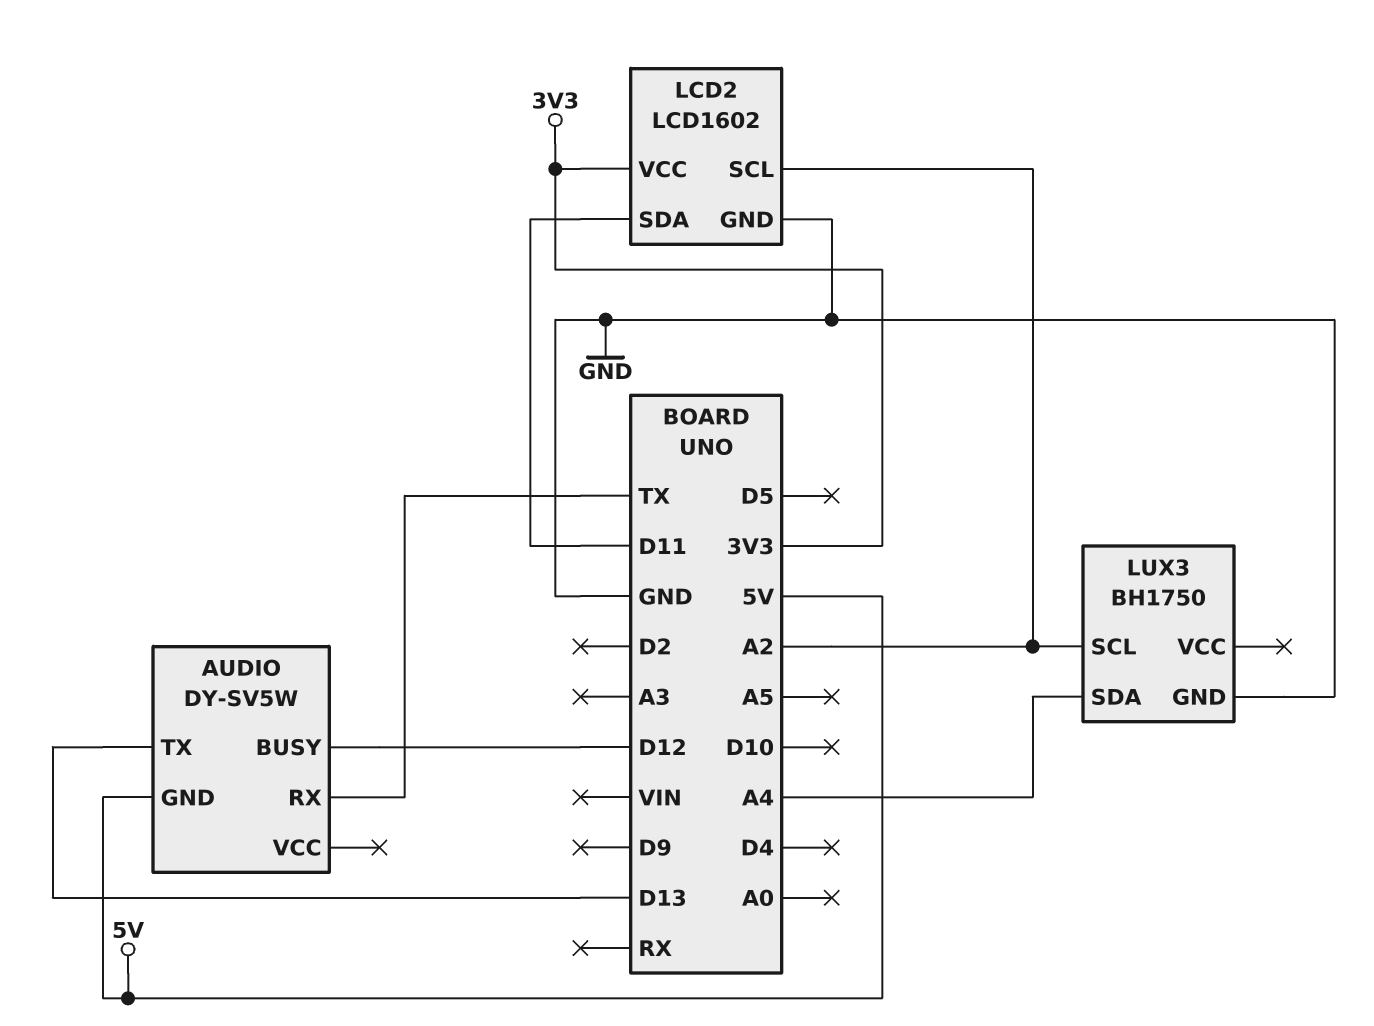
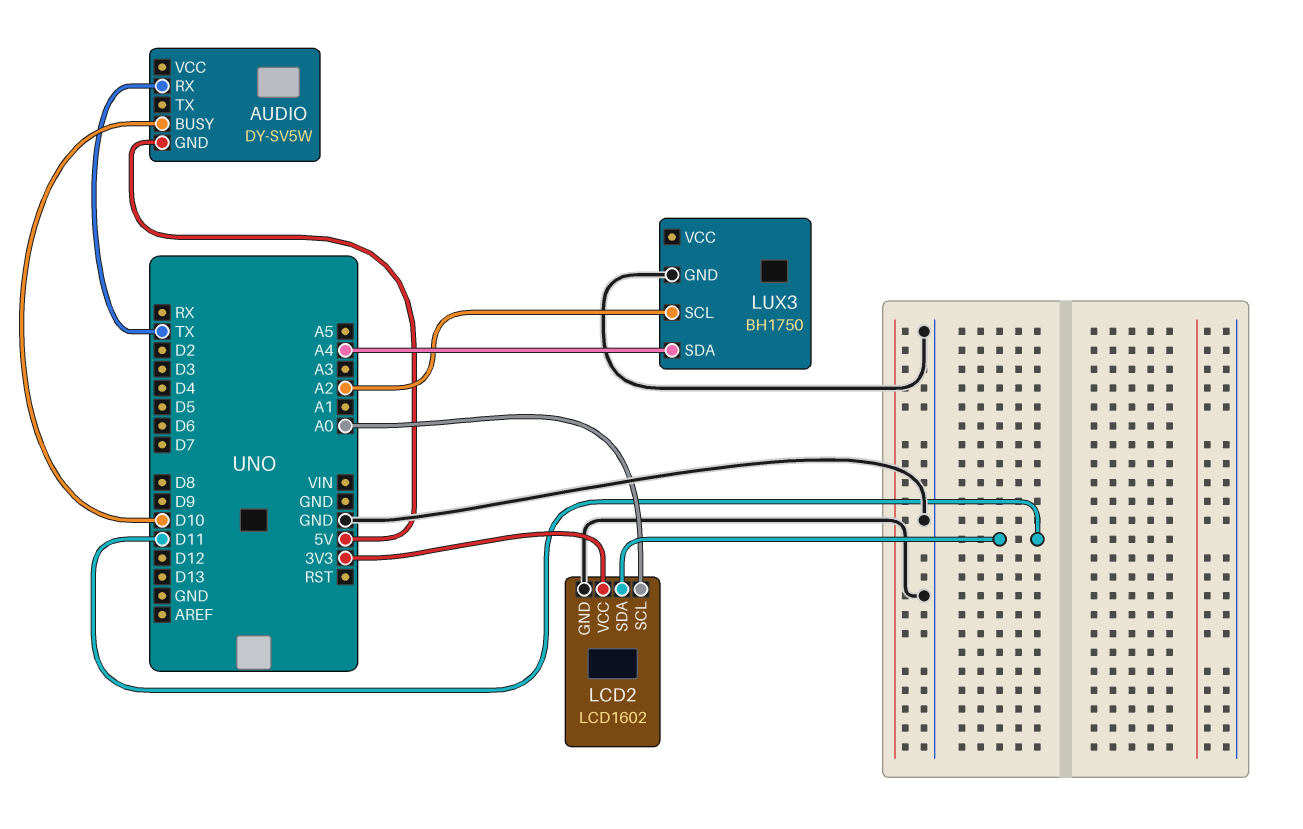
AUDIO pin BUSY: D12 -> D10
AUDIO pin TX: D13 -> none
LCD2 pin SCL: A2 -> A0

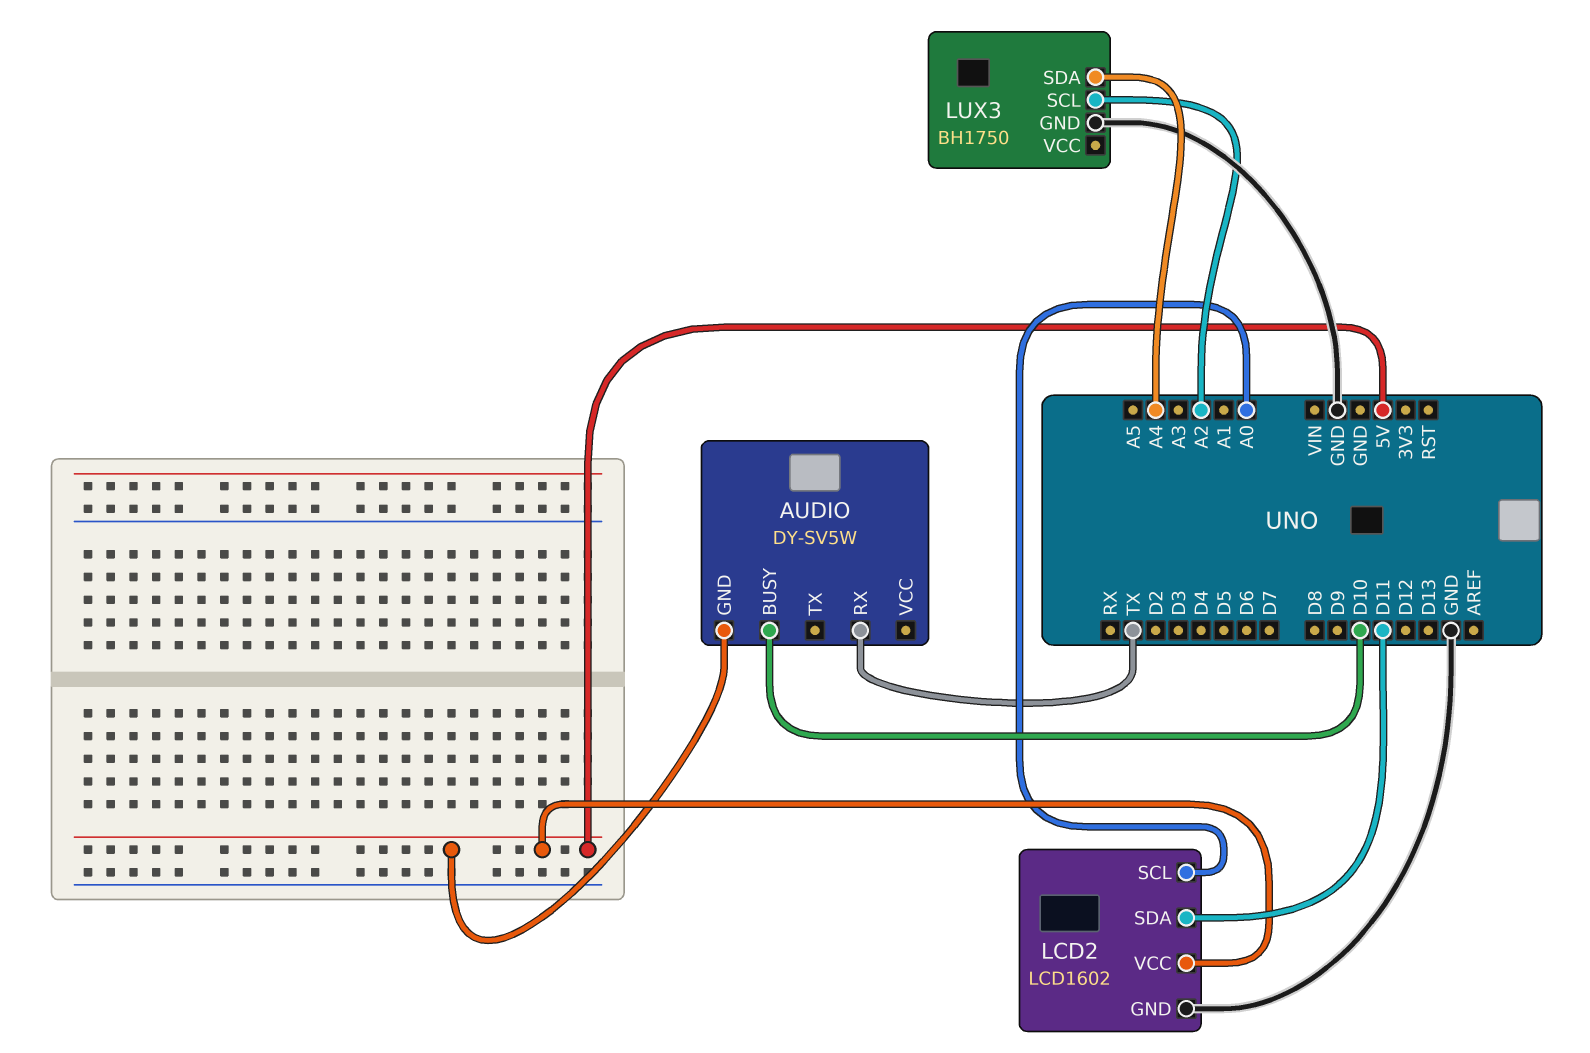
LCD2 pin VCC: 3V3 -> 5V

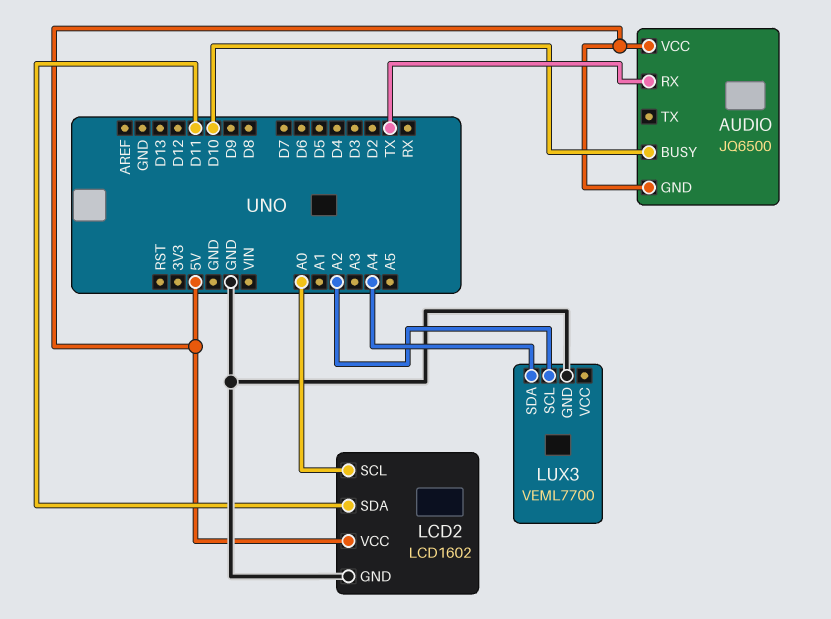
AUDIO: DY-SV5W -> JQ6500
AUDIO pin VCC: none -> 5V
LUX3: BH1750 -> VEML7700

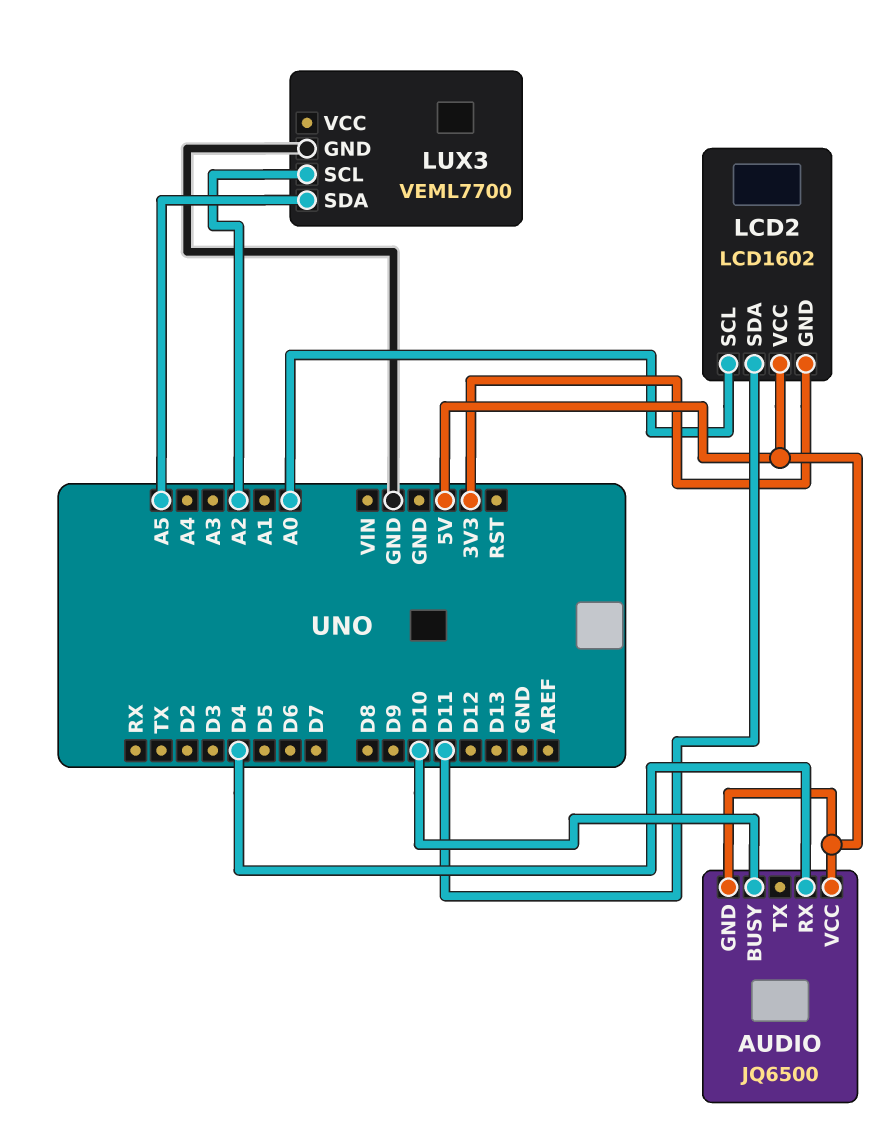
AUDIO pin RX: TX -> D4
LCD2 pin GND: GND -> 3V3
LUX3 pin SDA: A4 -> A5

